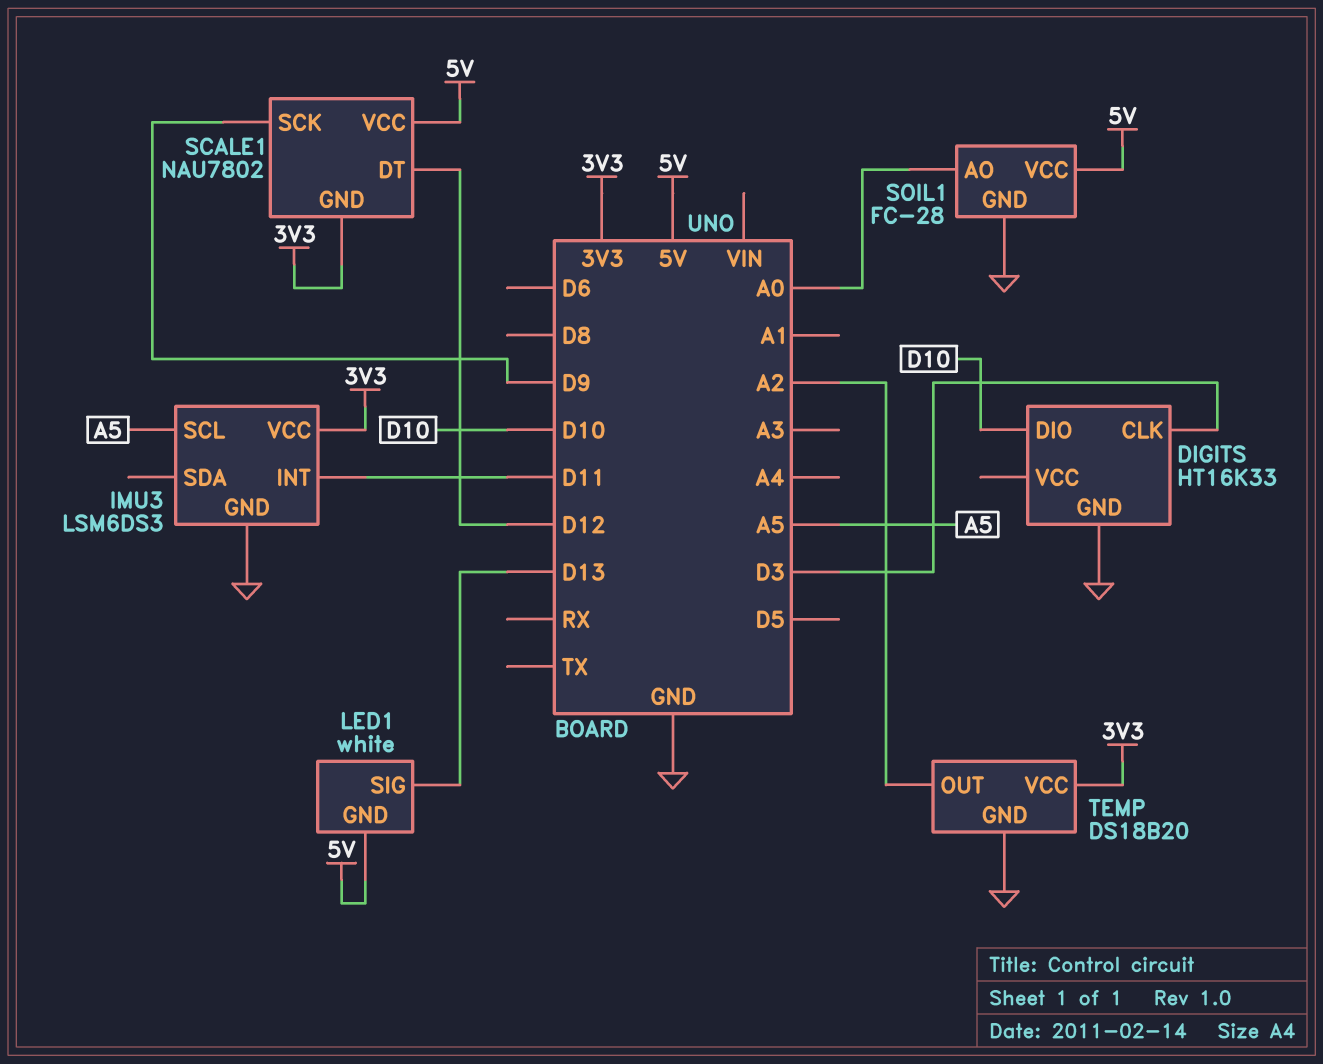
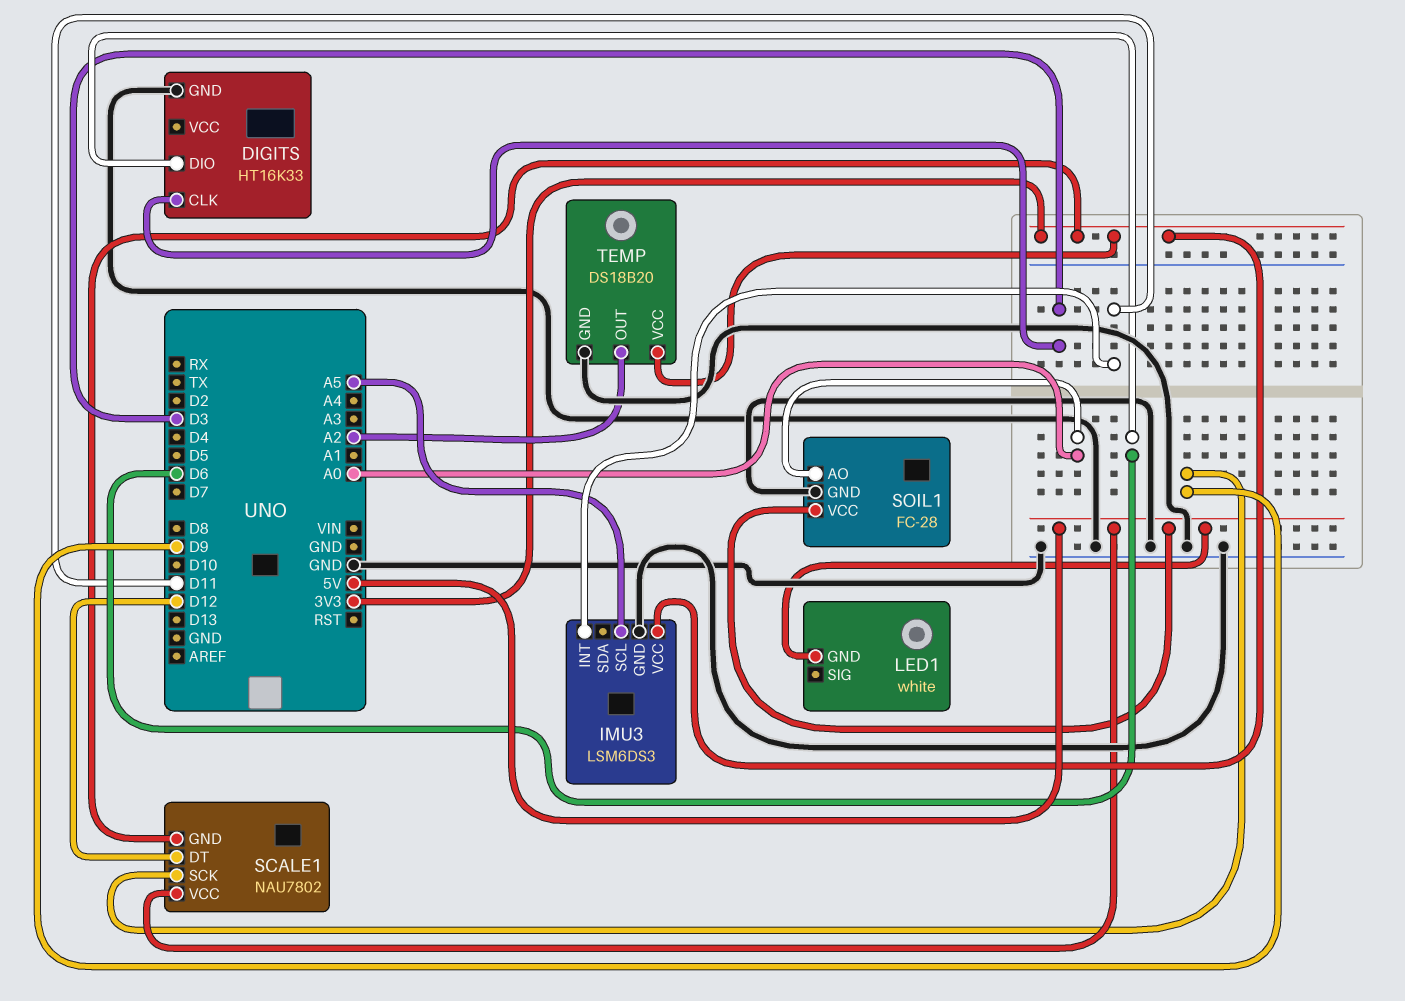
DIGITS pin DIO: D10 -> D6
LED1 pin SIG: D13 -> none

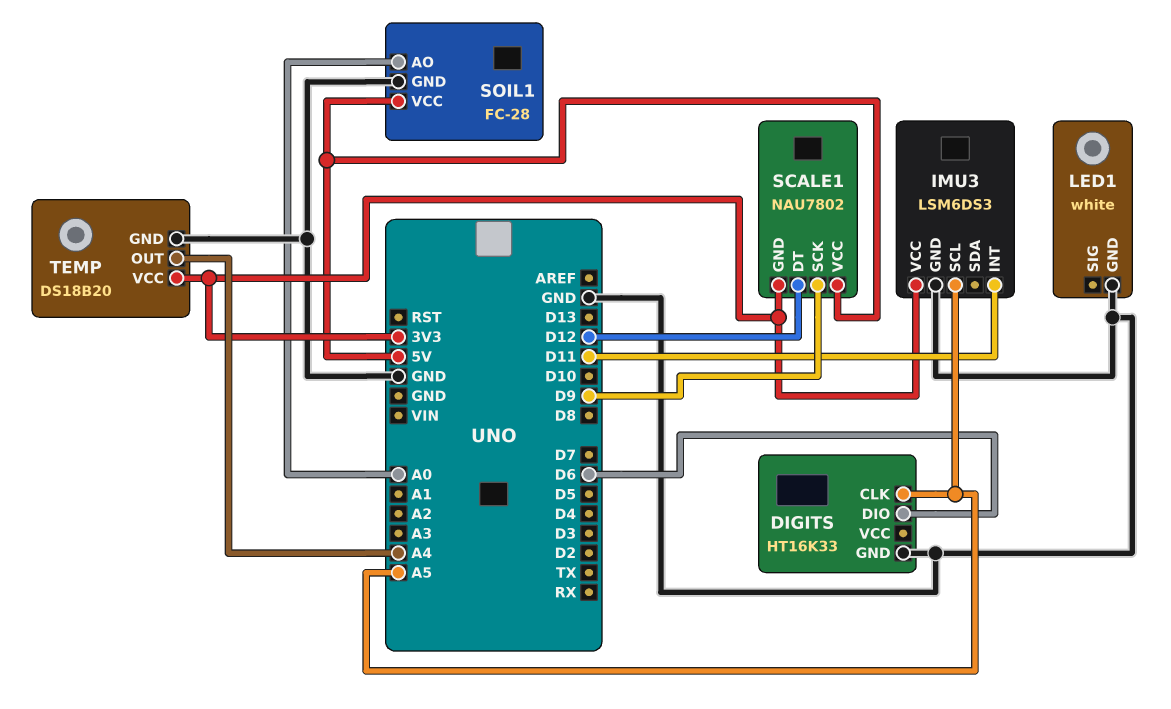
DIGITS pin CLK: D3 -> A5
LED1 pin GND: 5V -> GND
TEMP pin OUT: A2 -> A4

